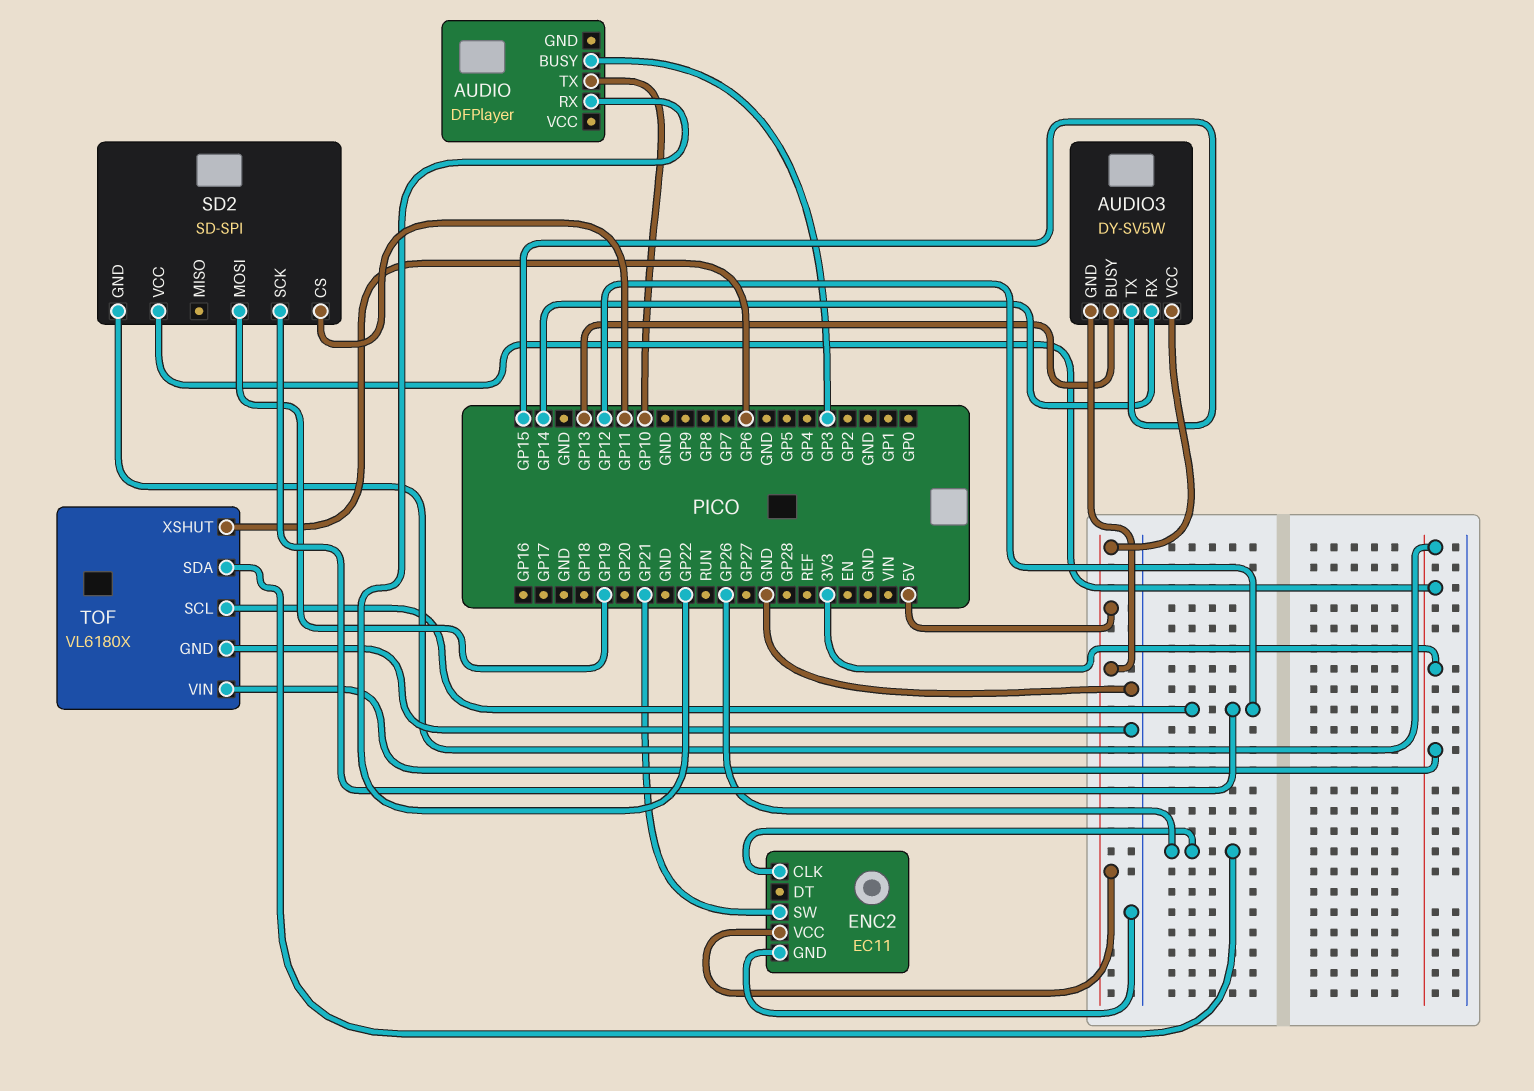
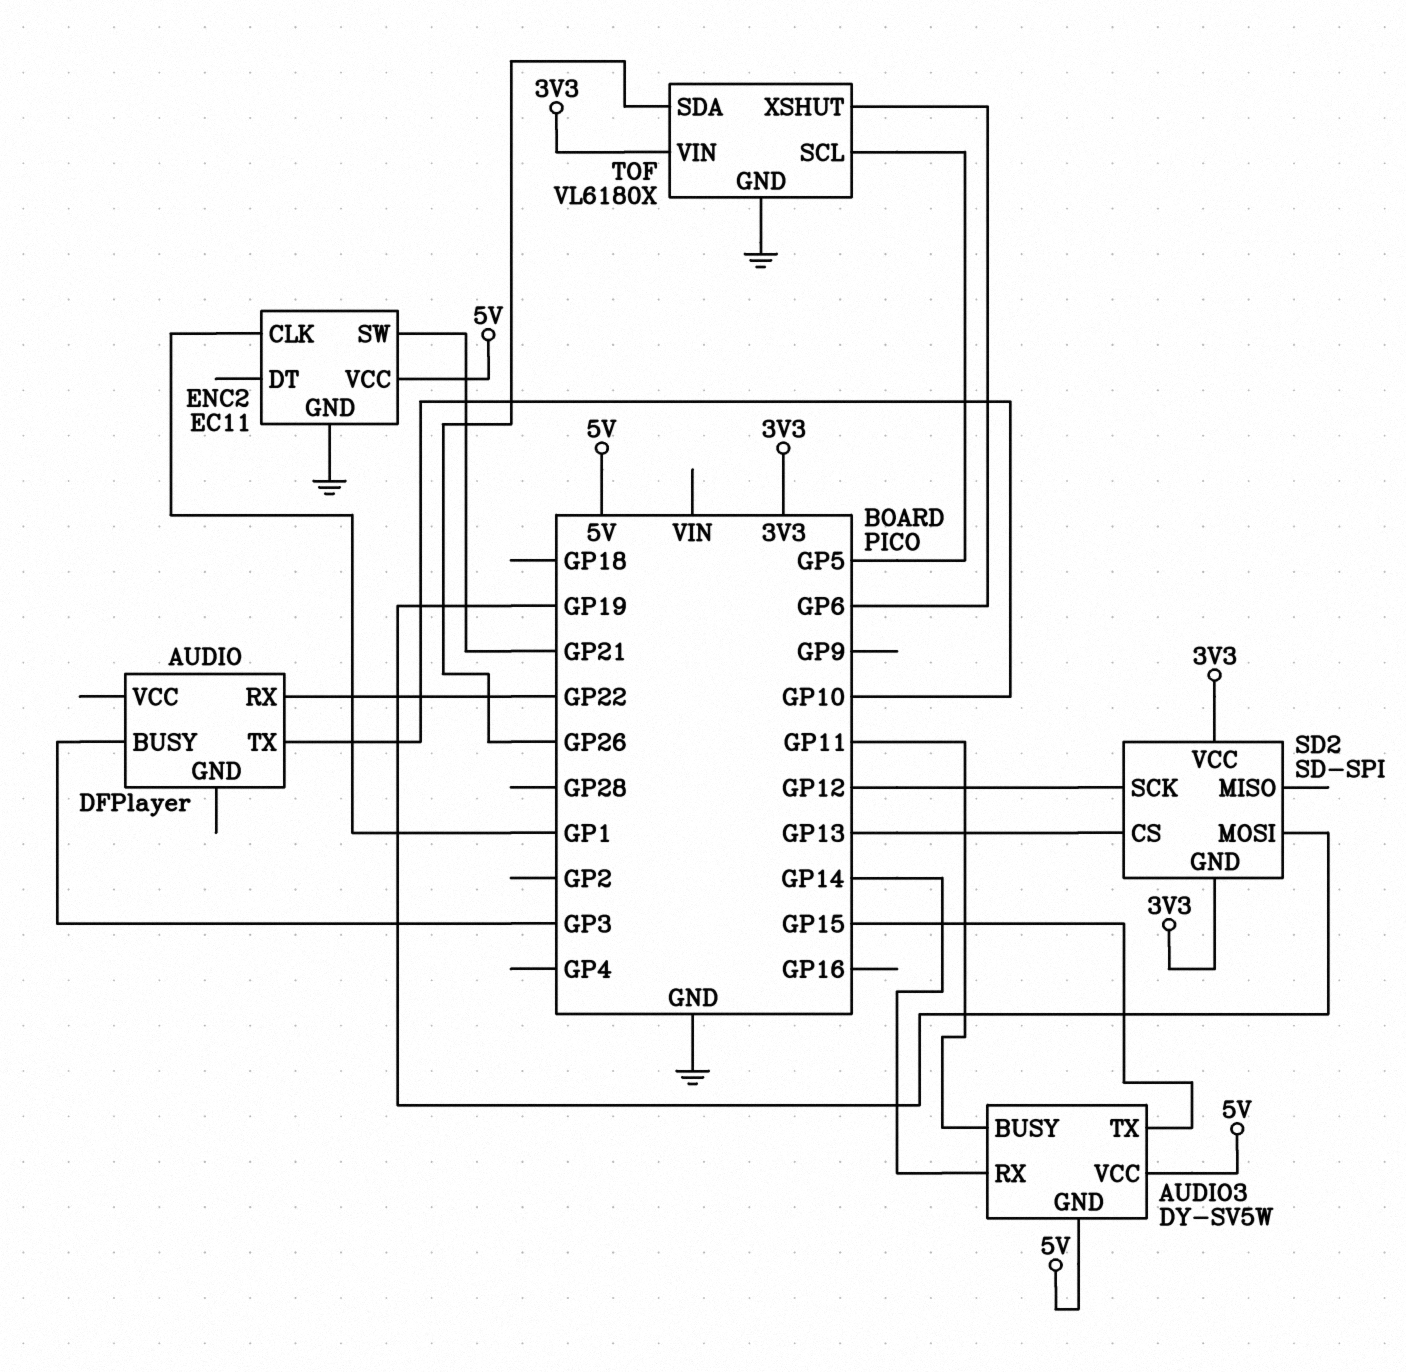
AUDIO3 pin BUSY: GP13 -> GP11
ENC2 pin CLK: GP26 -> GP1
SD2 pin CS: GP11 -> GP13
TOF pin SCL: GP12 -> GP5

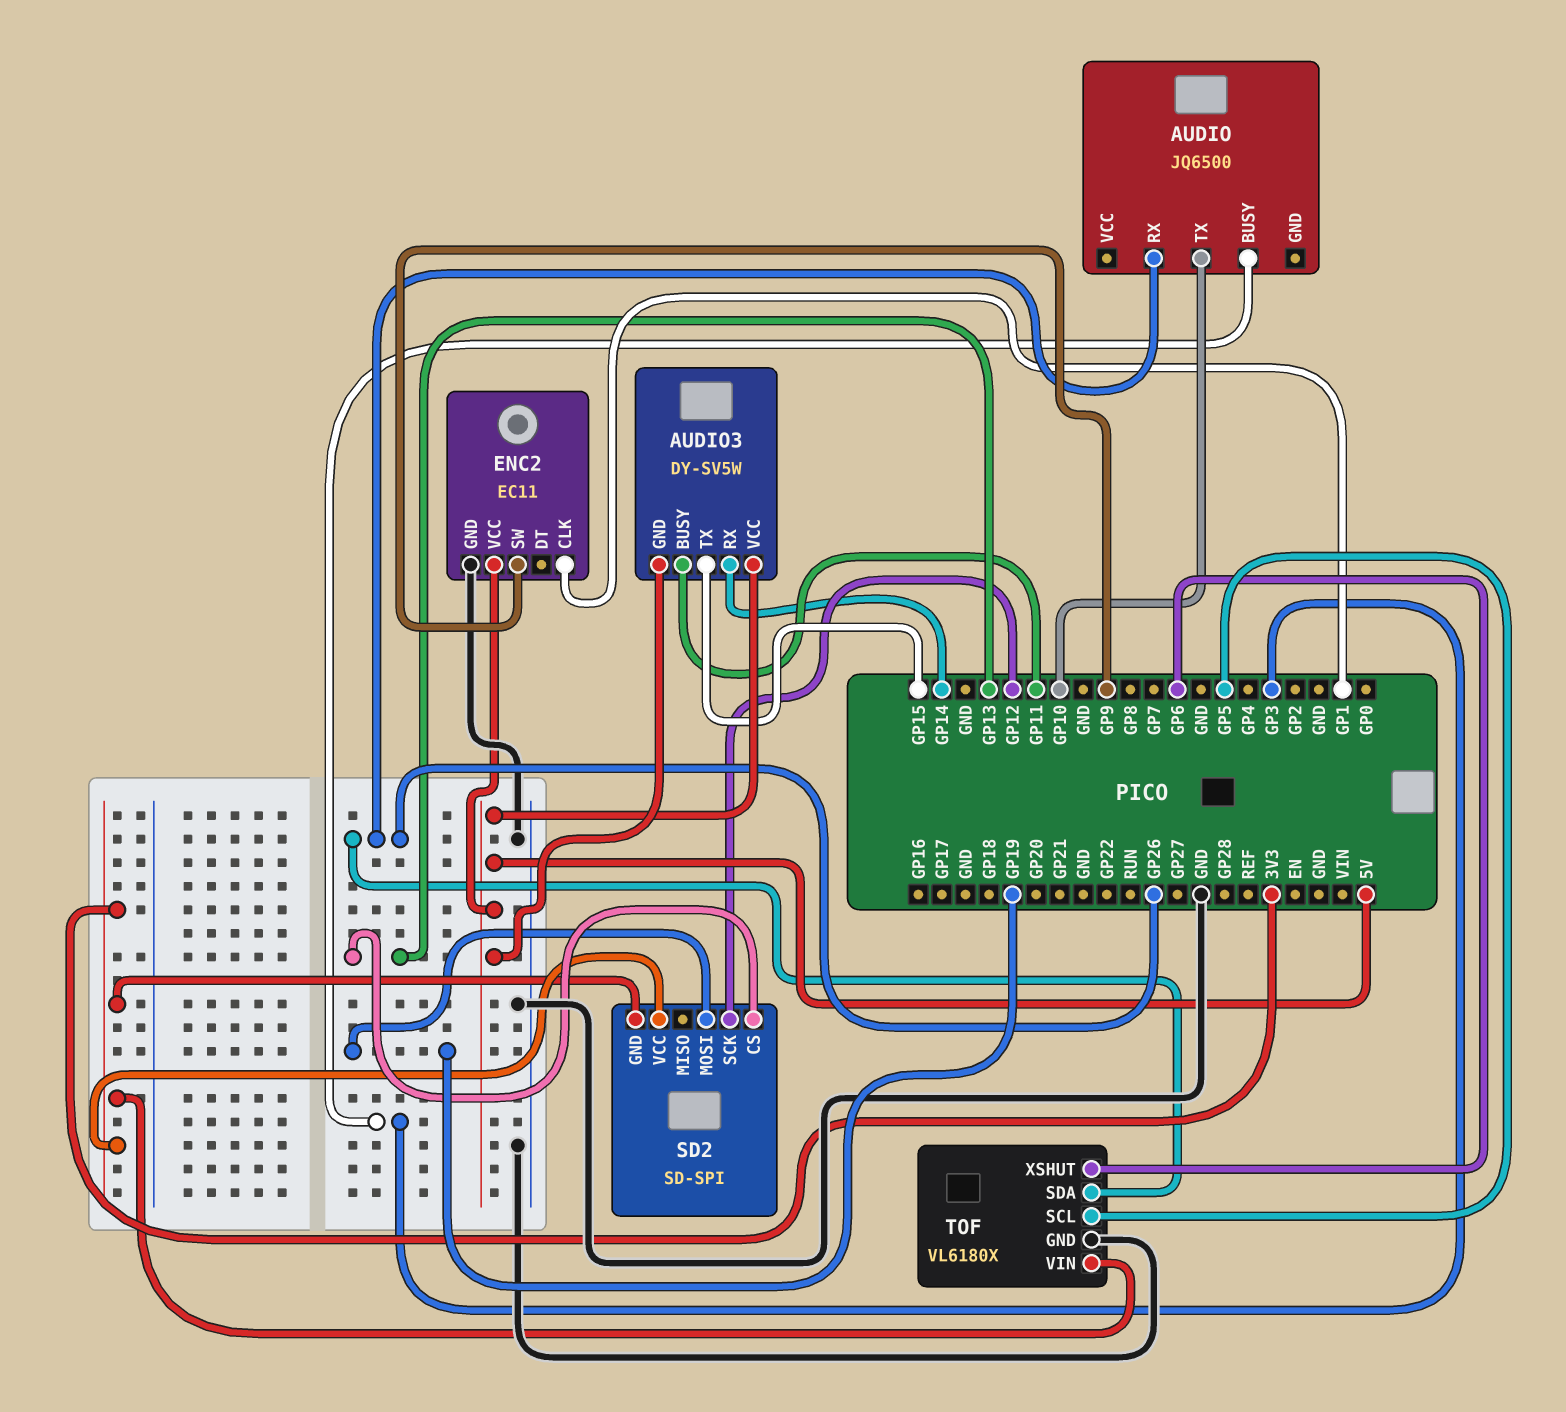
AUDIO: DFPlayer -> JQ6500
AUDIO pin RX: GP22 -> GP26
ENC2 pin SW: GP21 -> GP9

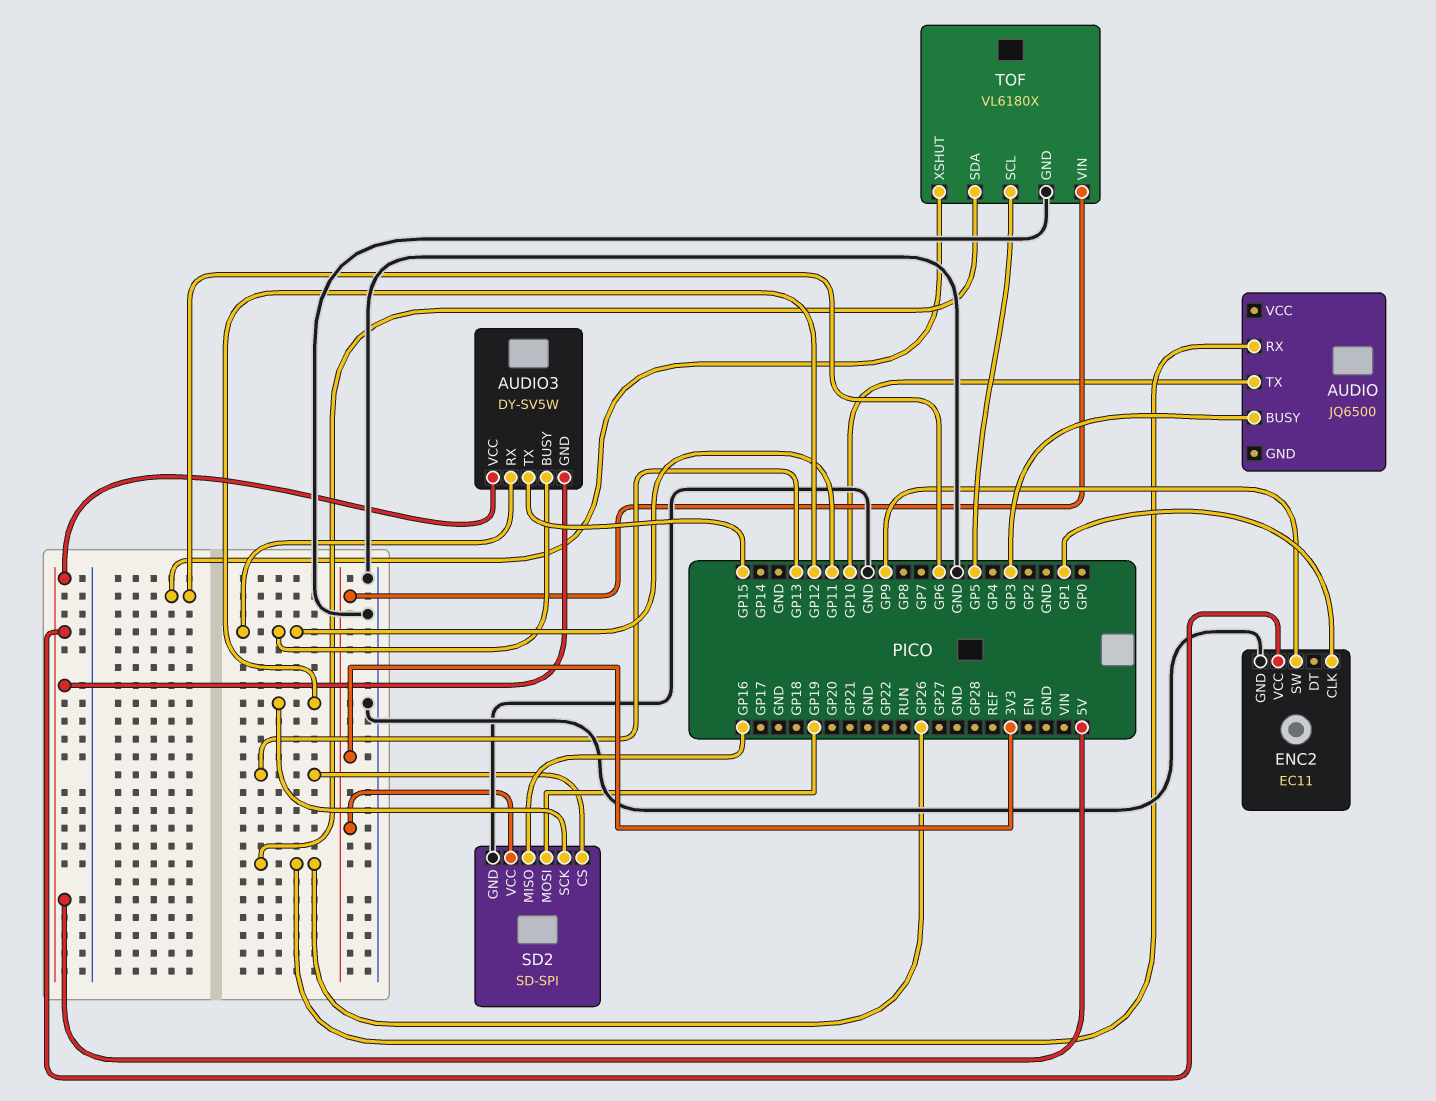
AUDIO3 pin RX: GP14 -> GP11
SD2 pin GND: 3V3 -> GND
SD2 pin MISO: none -> GP16

